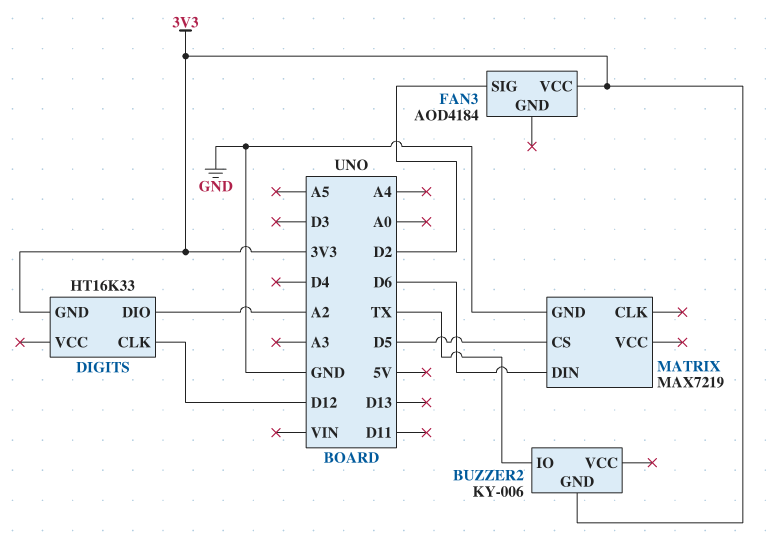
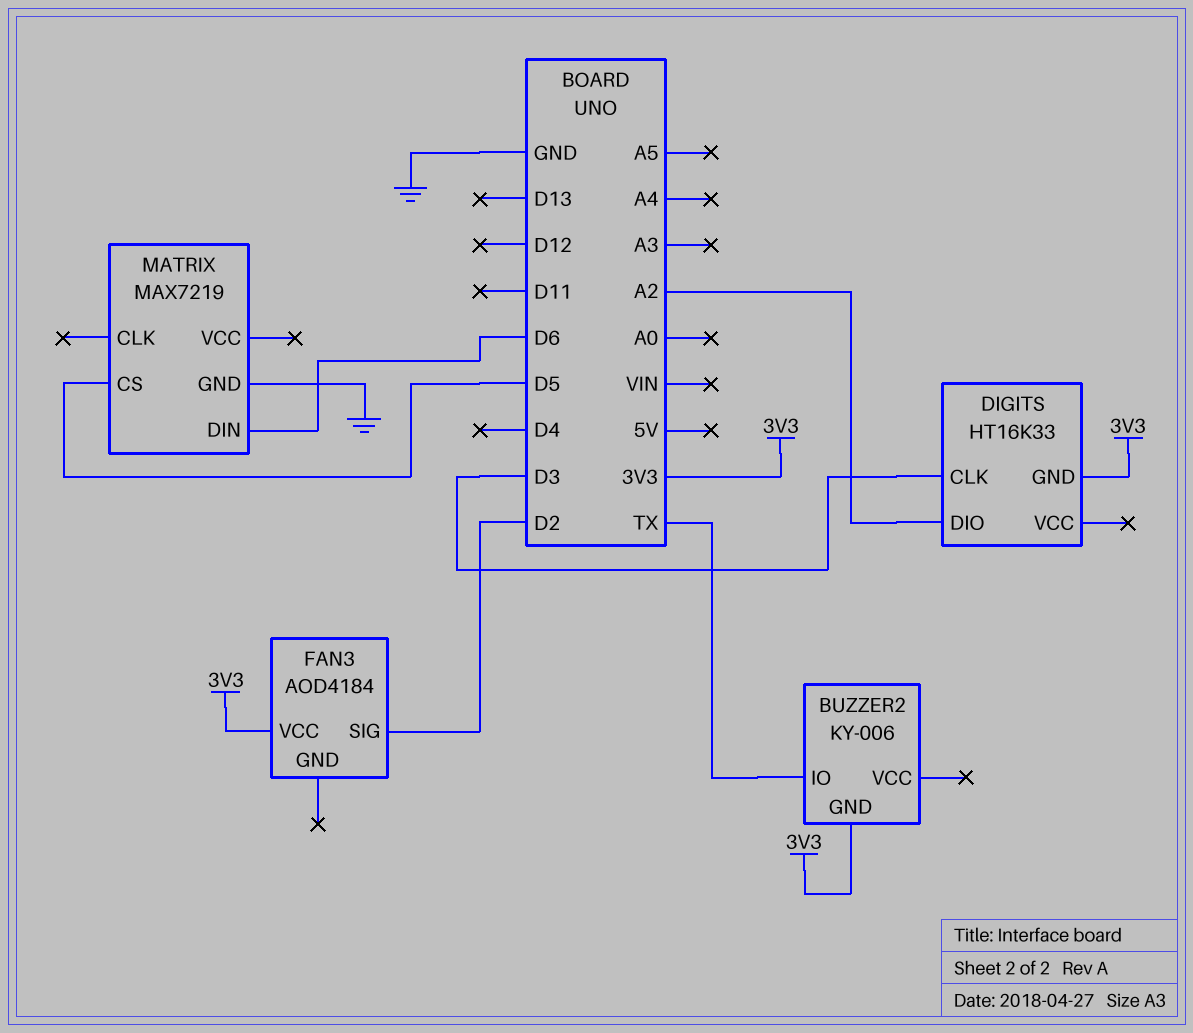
DIGITS pin CLK: D12 -> D3

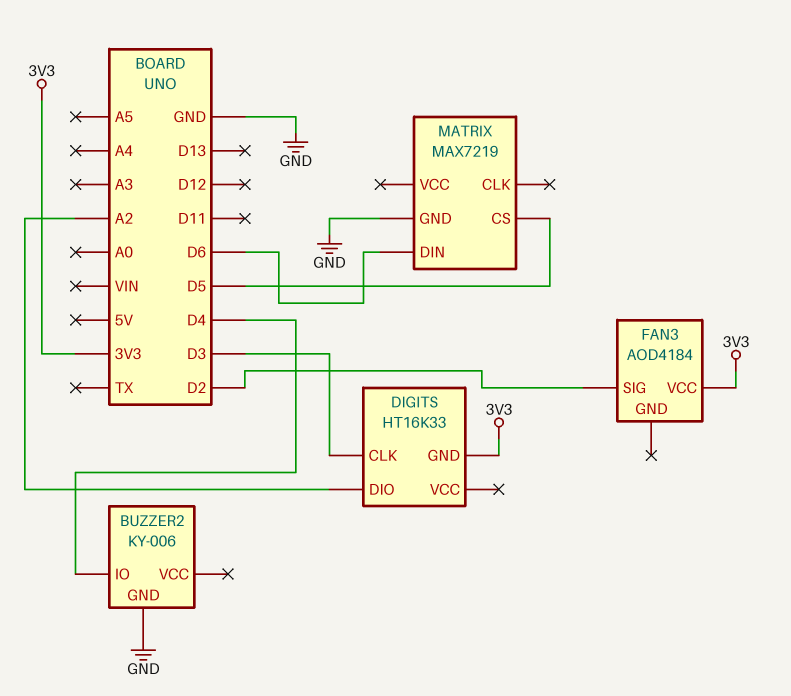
BUZZER2 pin GND: 3V3 -> GND
BUZZER2 pin IO: TX -> D4

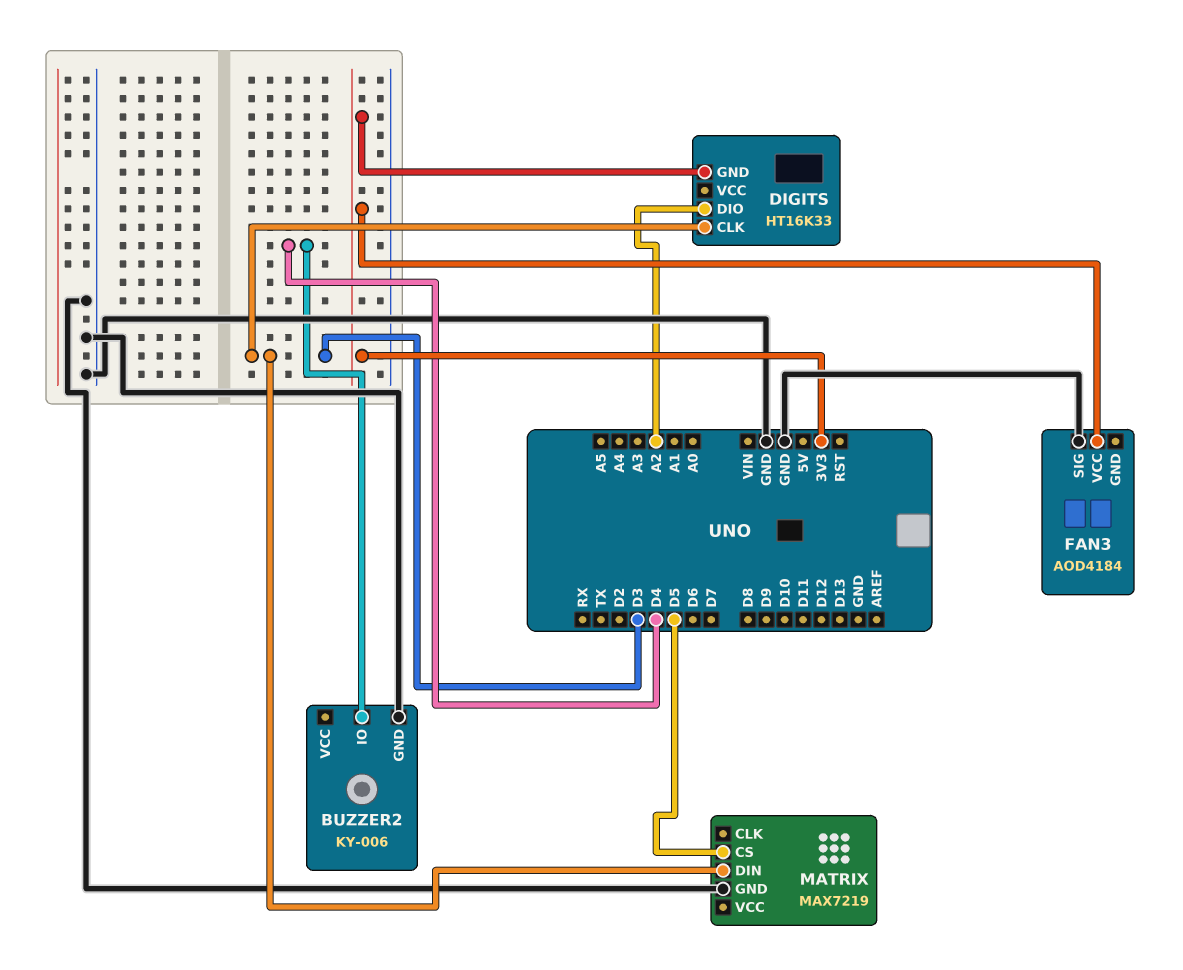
FAN3 pin SIG: D2 -> GND
MATRIX pin DIN: D6 -> D3

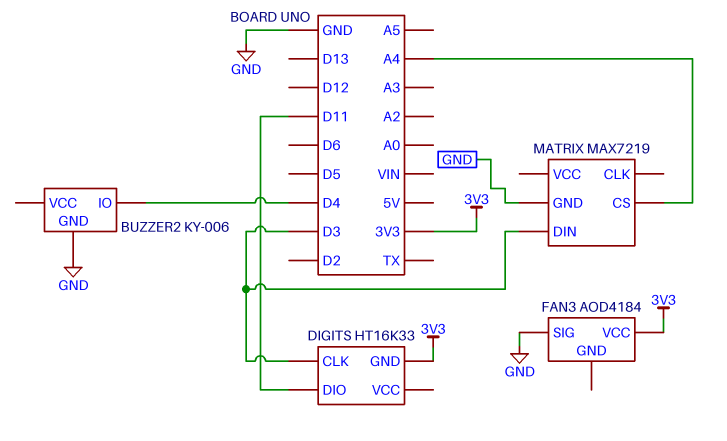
DIGITS pin DIO: A2 -> D11
MATRIX pin CS: D5 -> A4

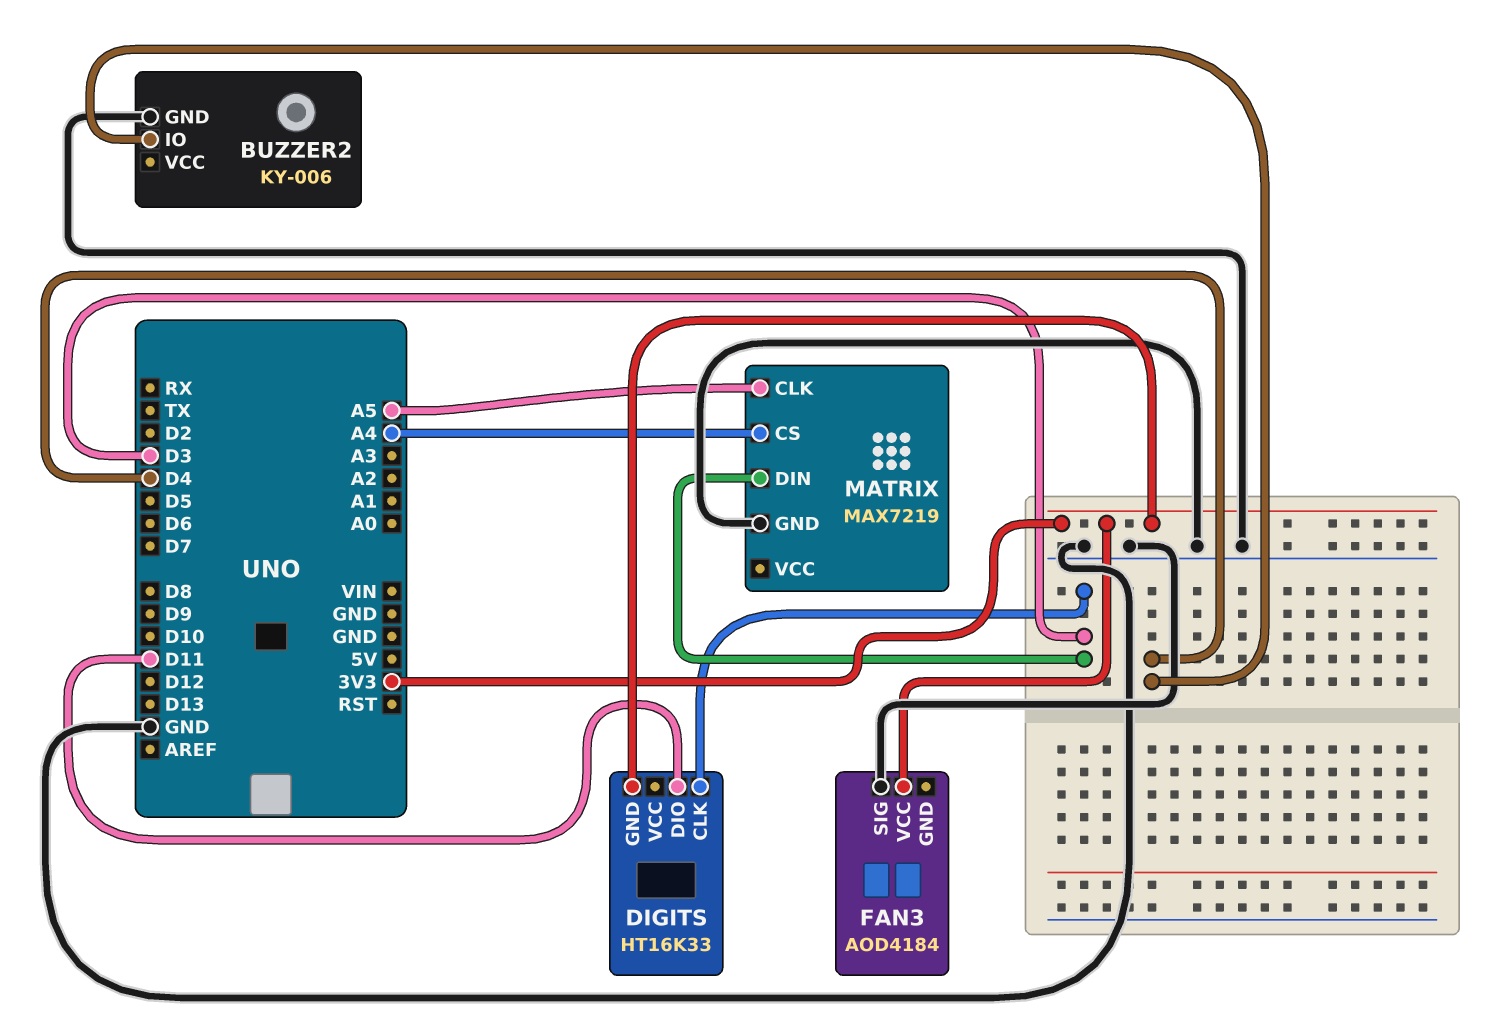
MATRIX pin CLK: none -> A5

